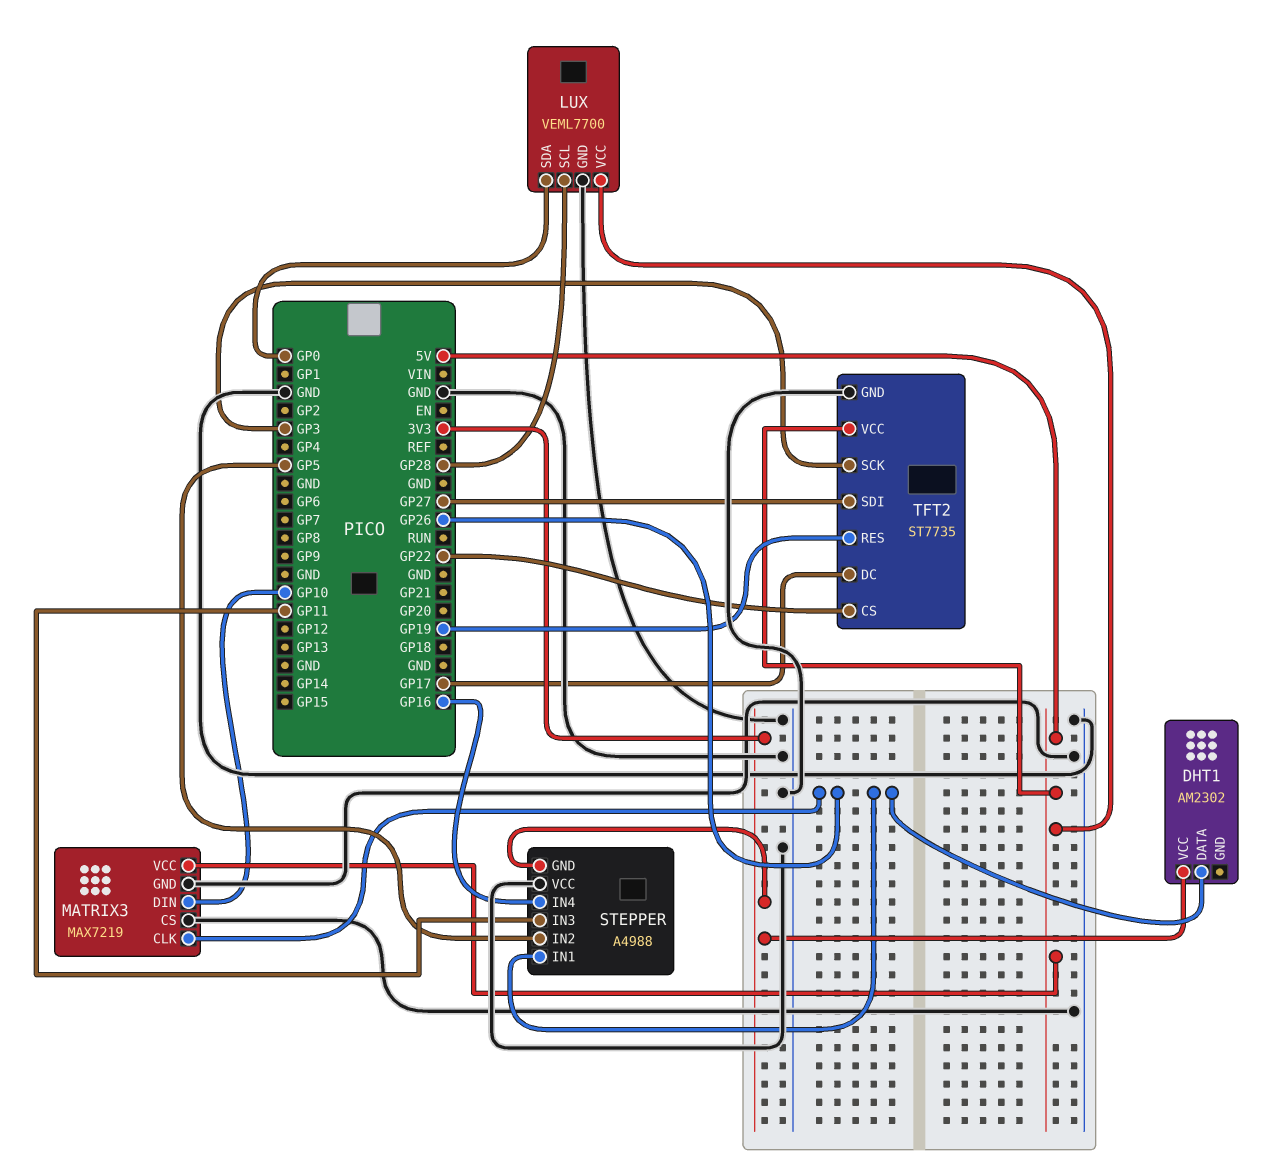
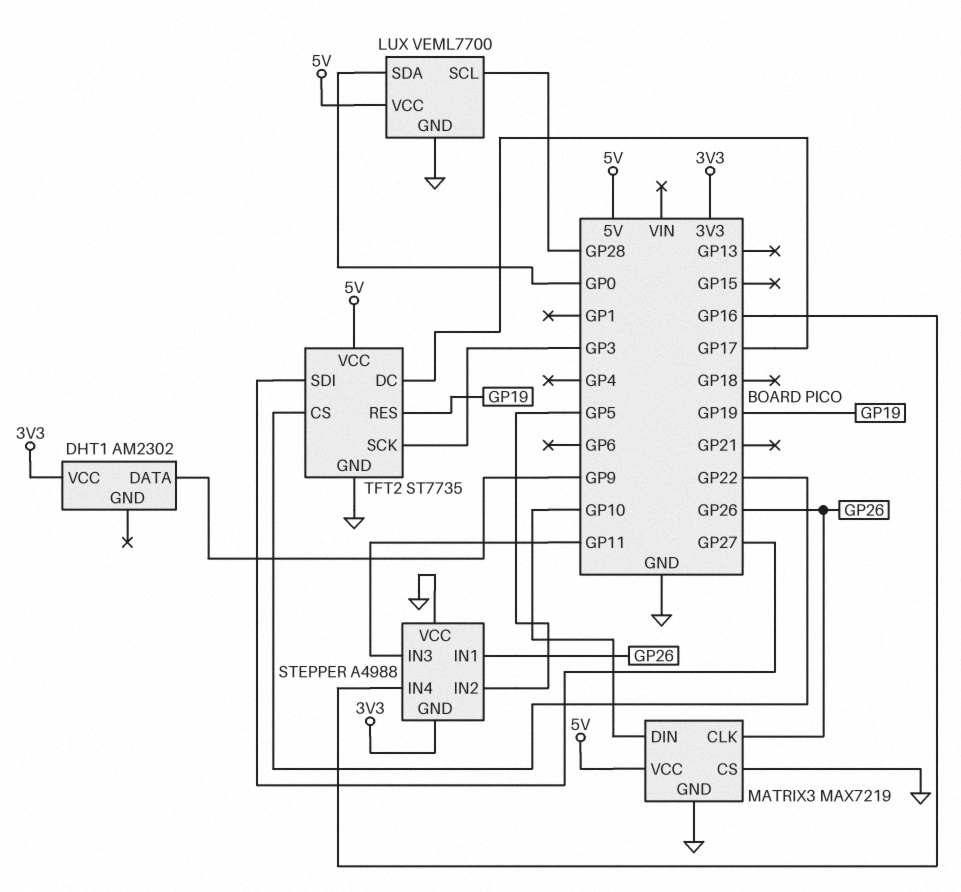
DHT1 pin DATA: GP26 -> GP9

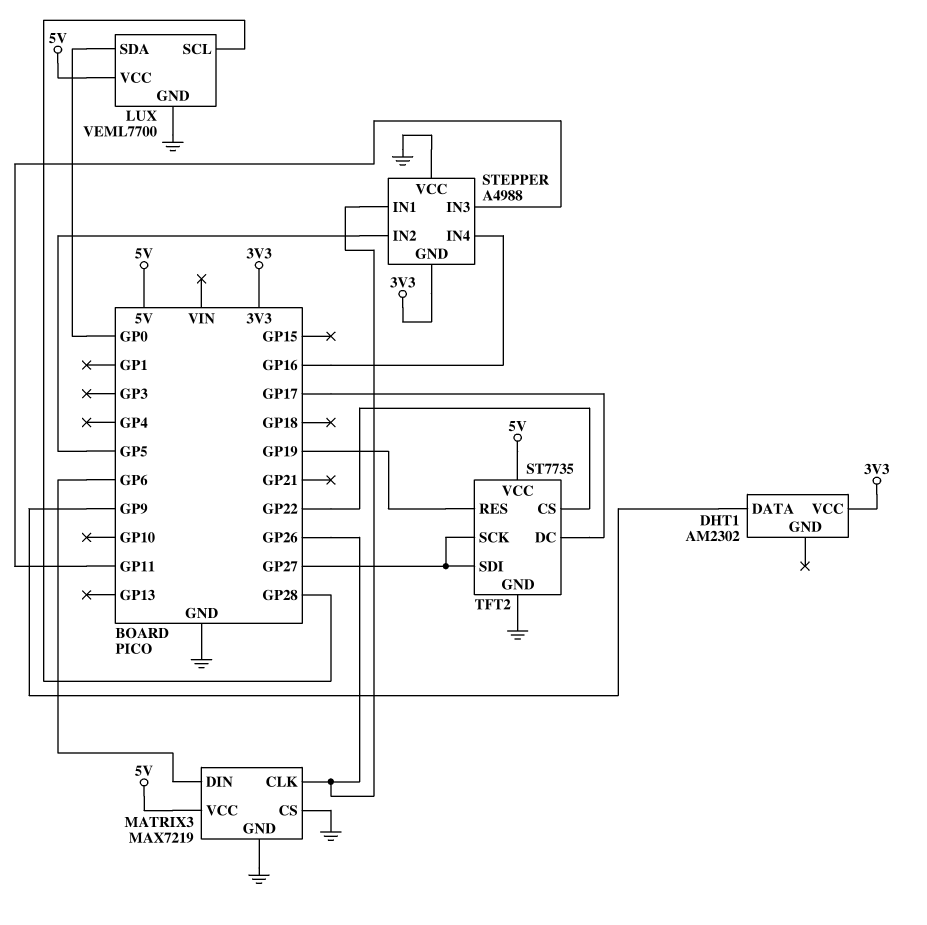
MATRIX3 pin DIN: GP10 -> GP6
TFT2 pin SCK: GP3 -> GP27

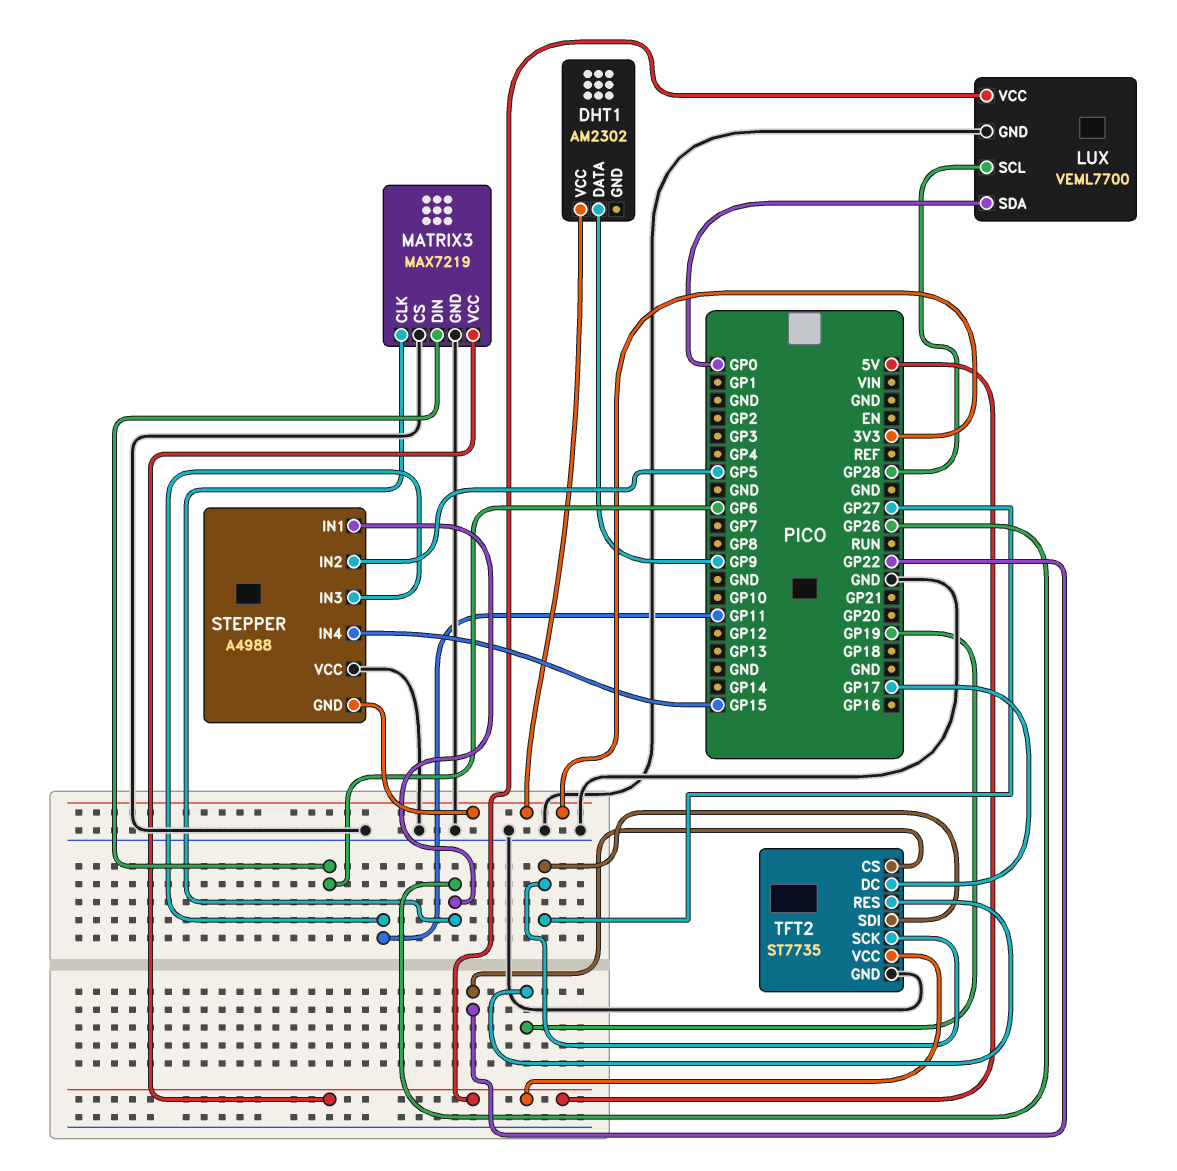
STEPPER pin IN4: GP16 -> GP15

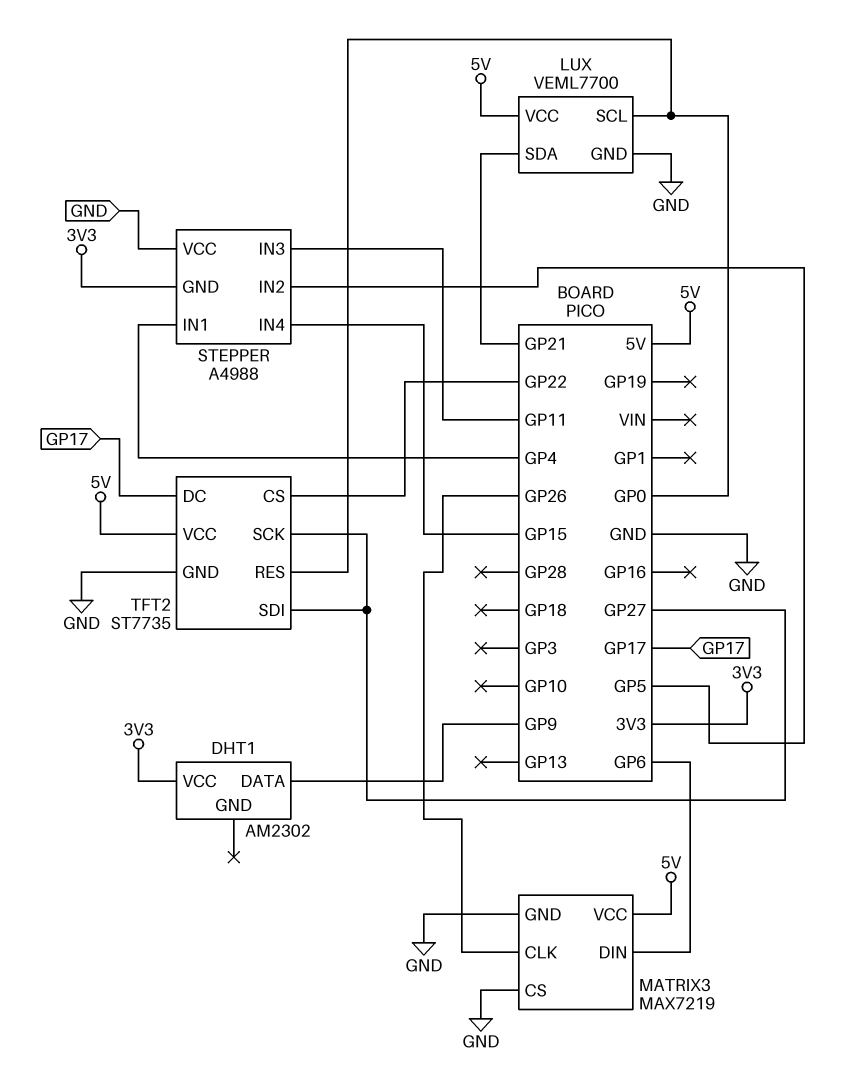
LUX pin SCL: GP28 -> GP0
LUX pin SDA: GP0 -> GP21
STEPPER pin IN1: GP26 -> GP4
TFT2 pin RES: GP19 -> GP0

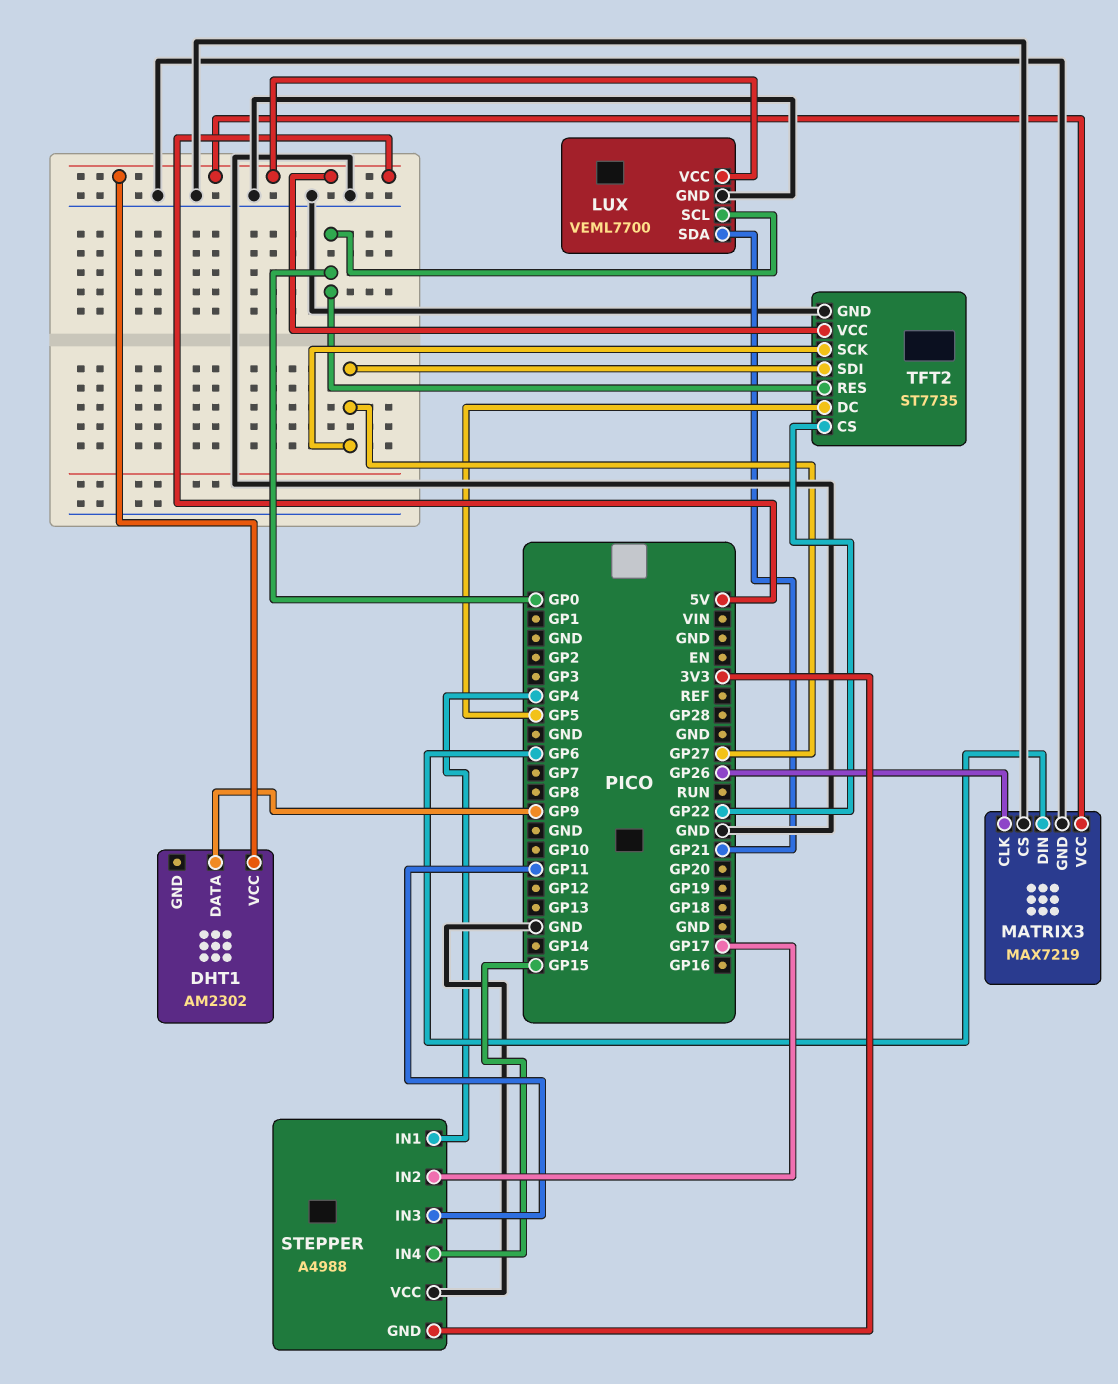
DHT1 pin VCC: 3V3 -> 5V
STEPPER pin IN2: GP5 -> GP17
TFT2 pin DC: GP17 -> GP5

